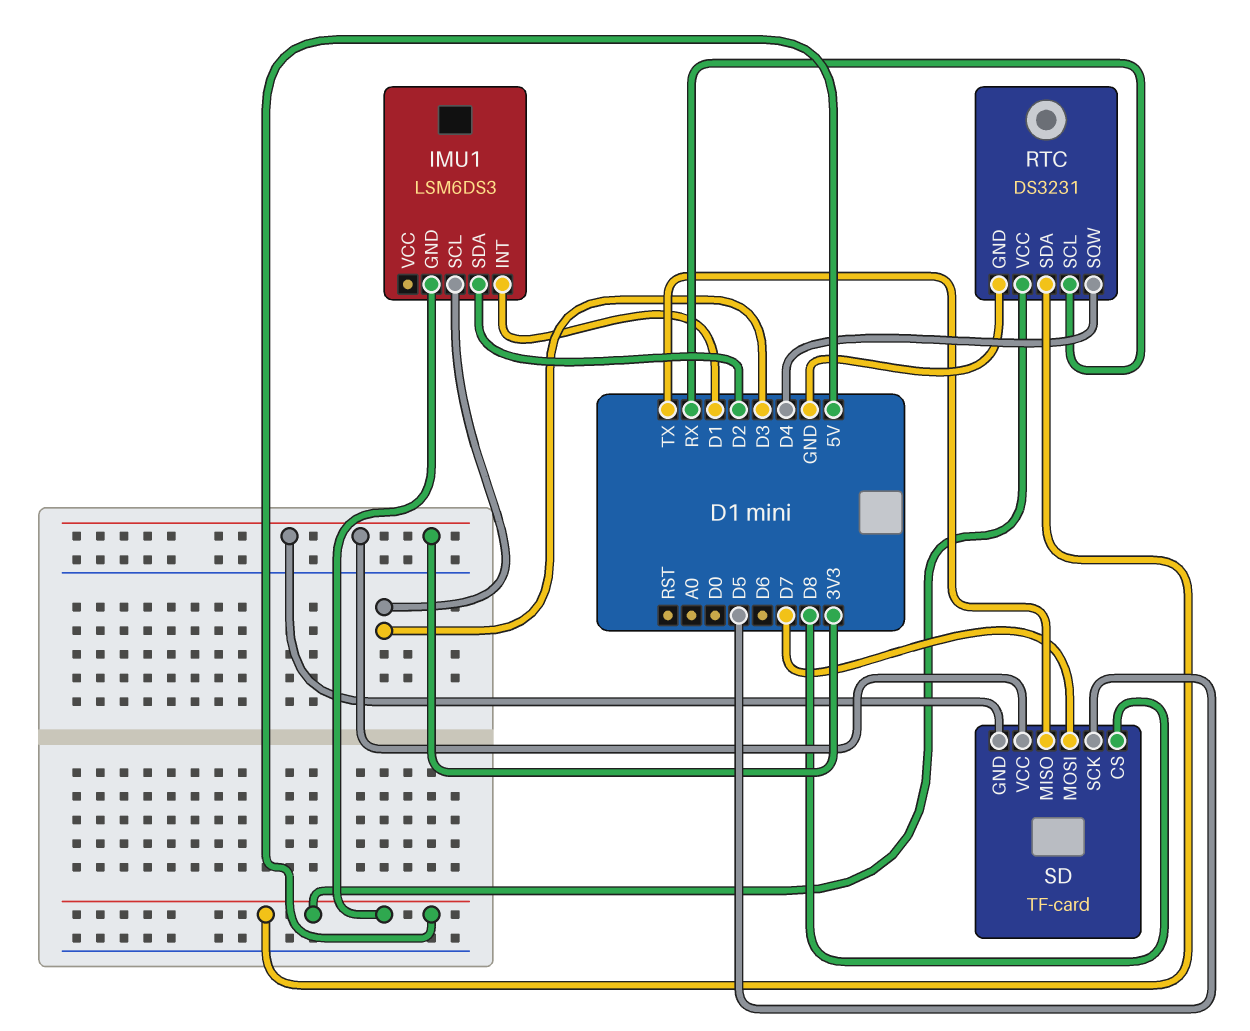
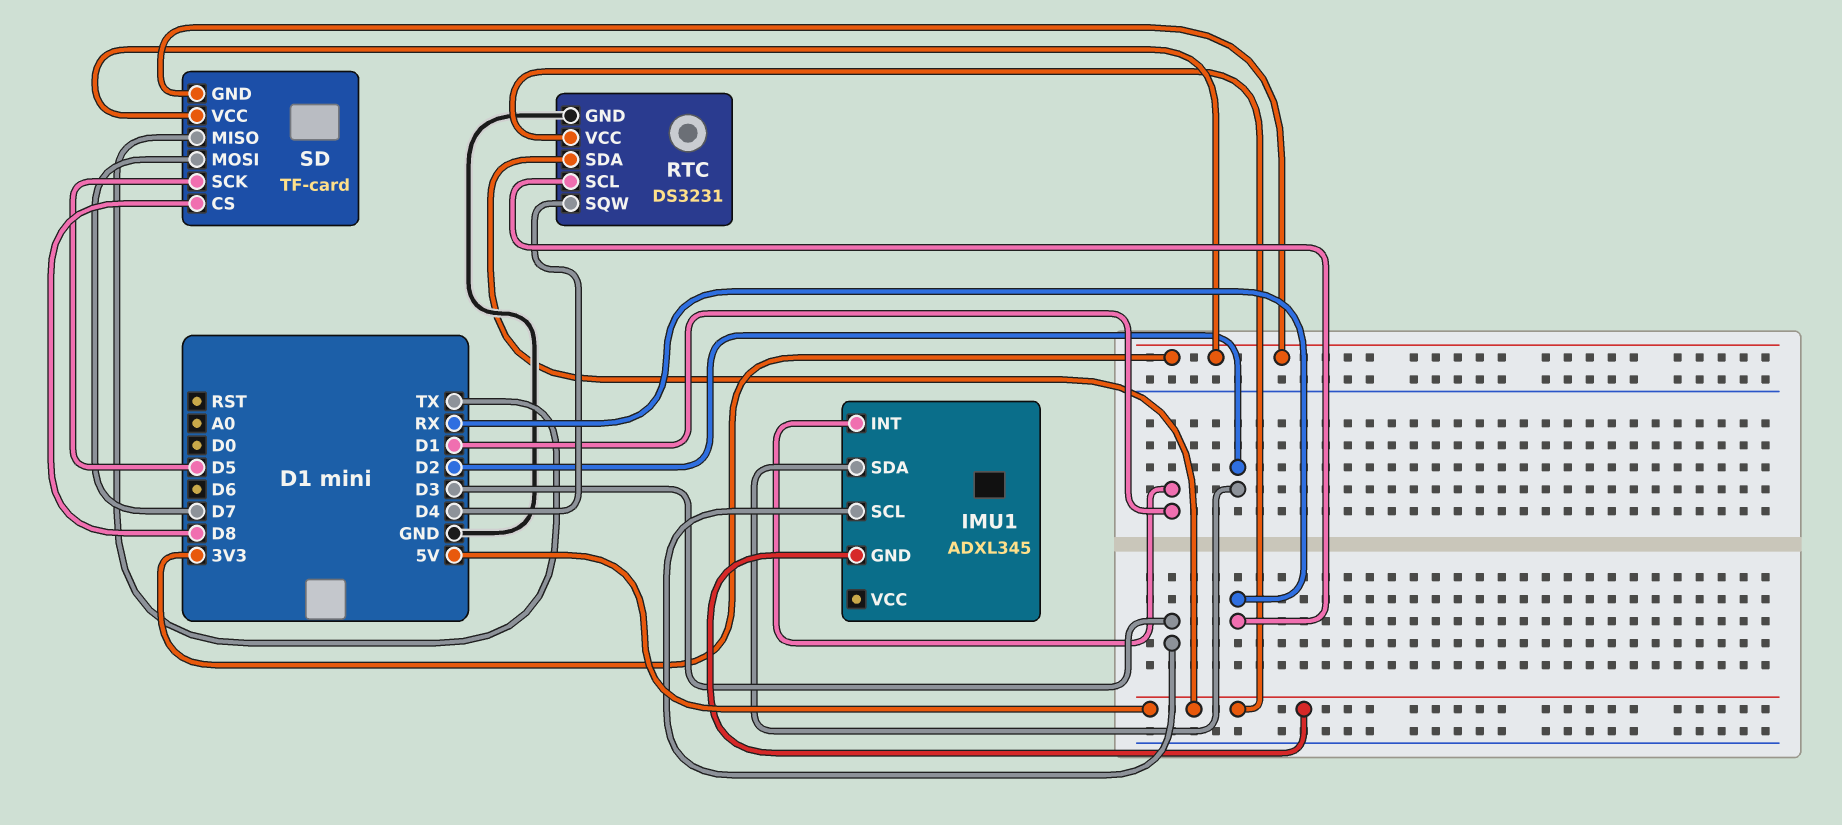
IMU1: LSM6DS3 -> ADXL345

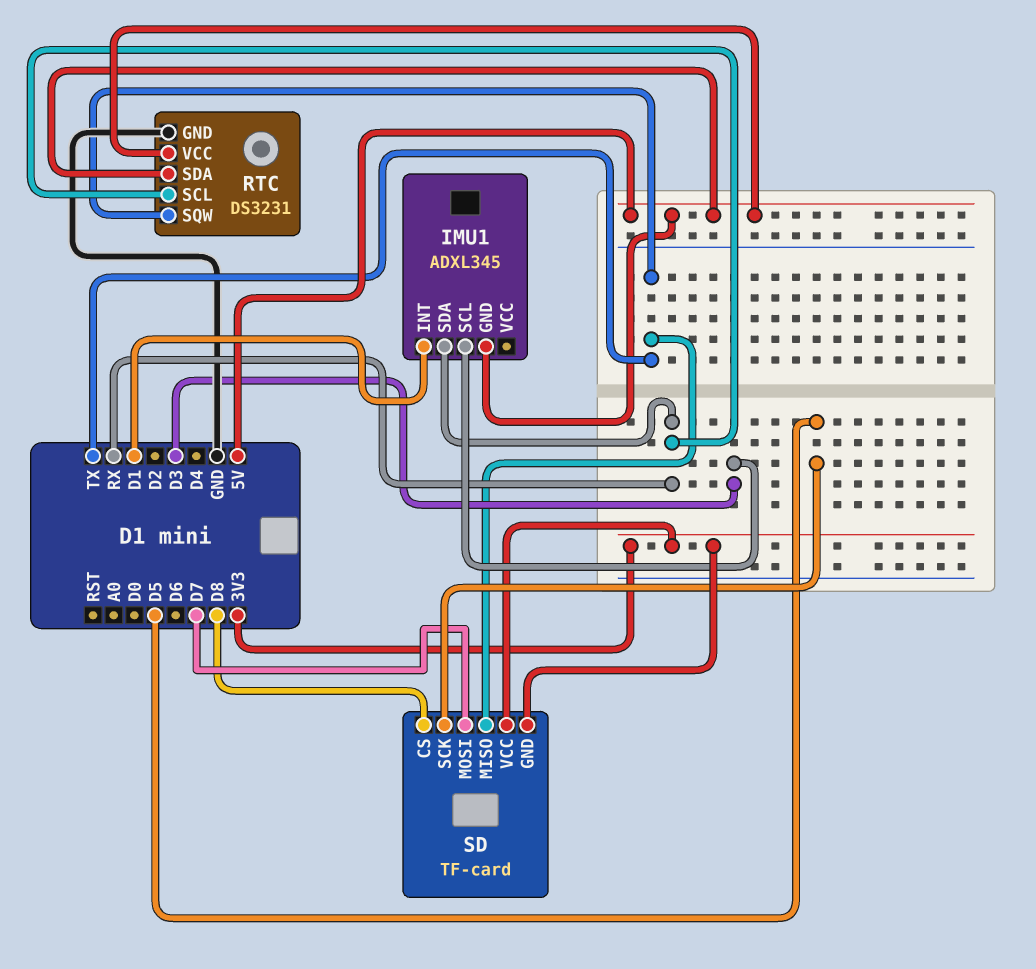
IMU1 pin SDA: D2 -> RX
RTC pin SQW: D4 -> TX

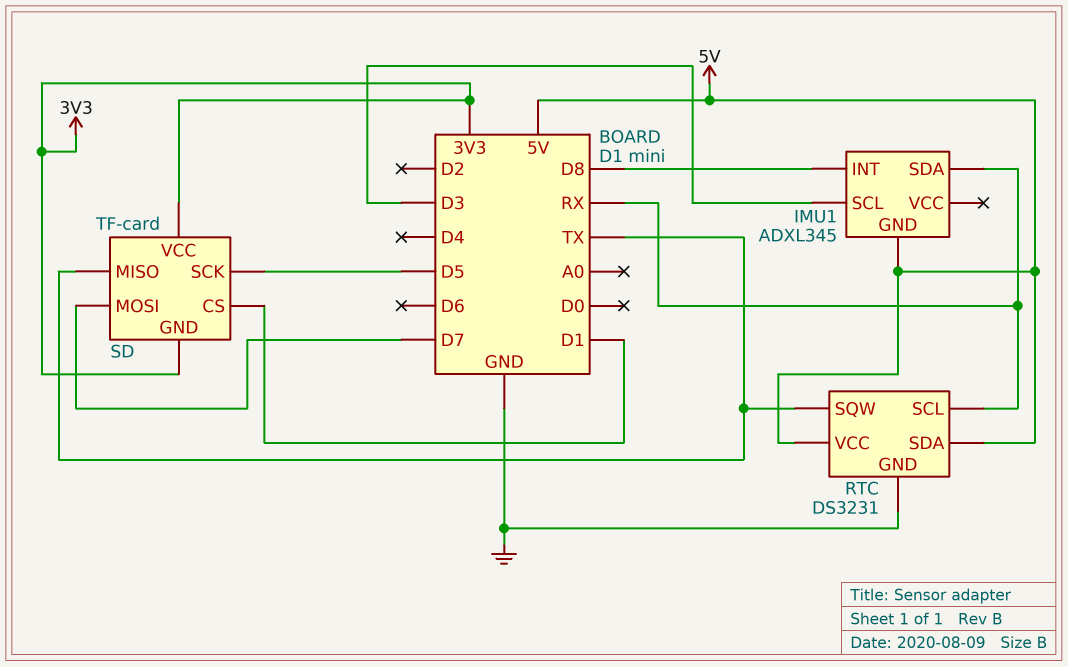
IMU1 pin INT: D1 -> D8
SD pin CS: D8 -> D1

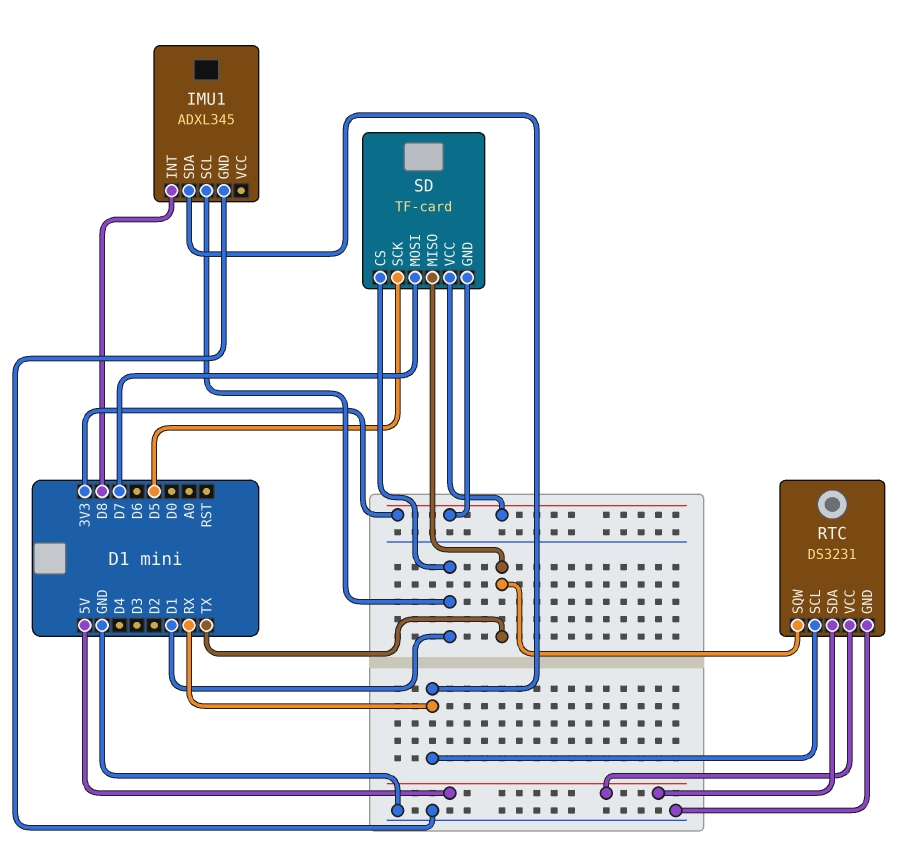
IMU1 pin GND: 5V -> GND
IMU1 pin SCL: D3 -> D1

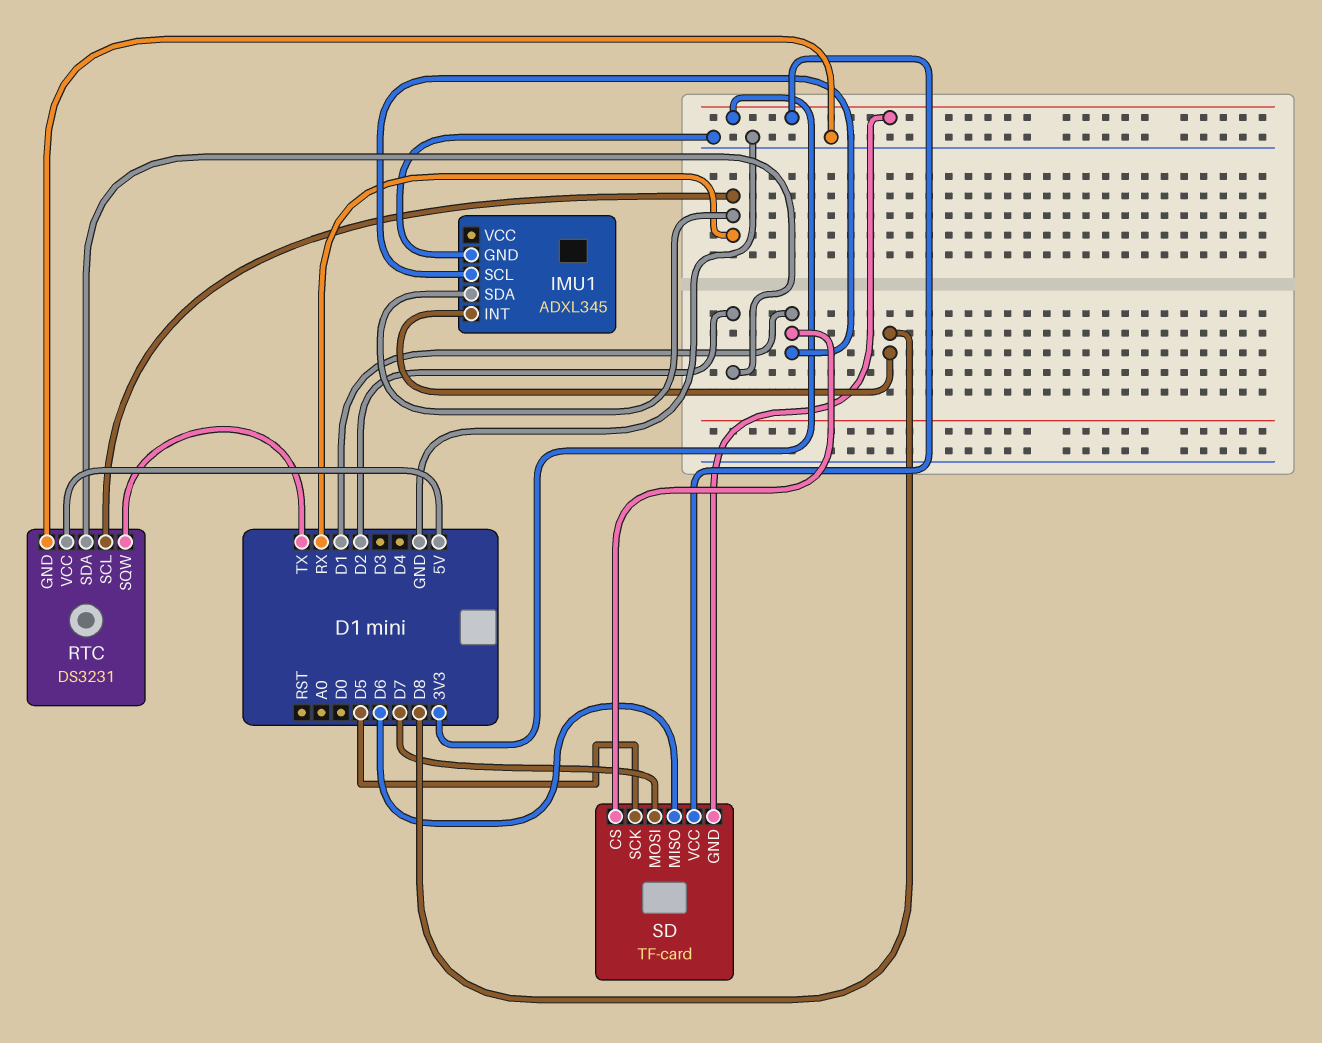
RTC pin SDA: 5V -> D2
SD pin MISO: TX -> D6

